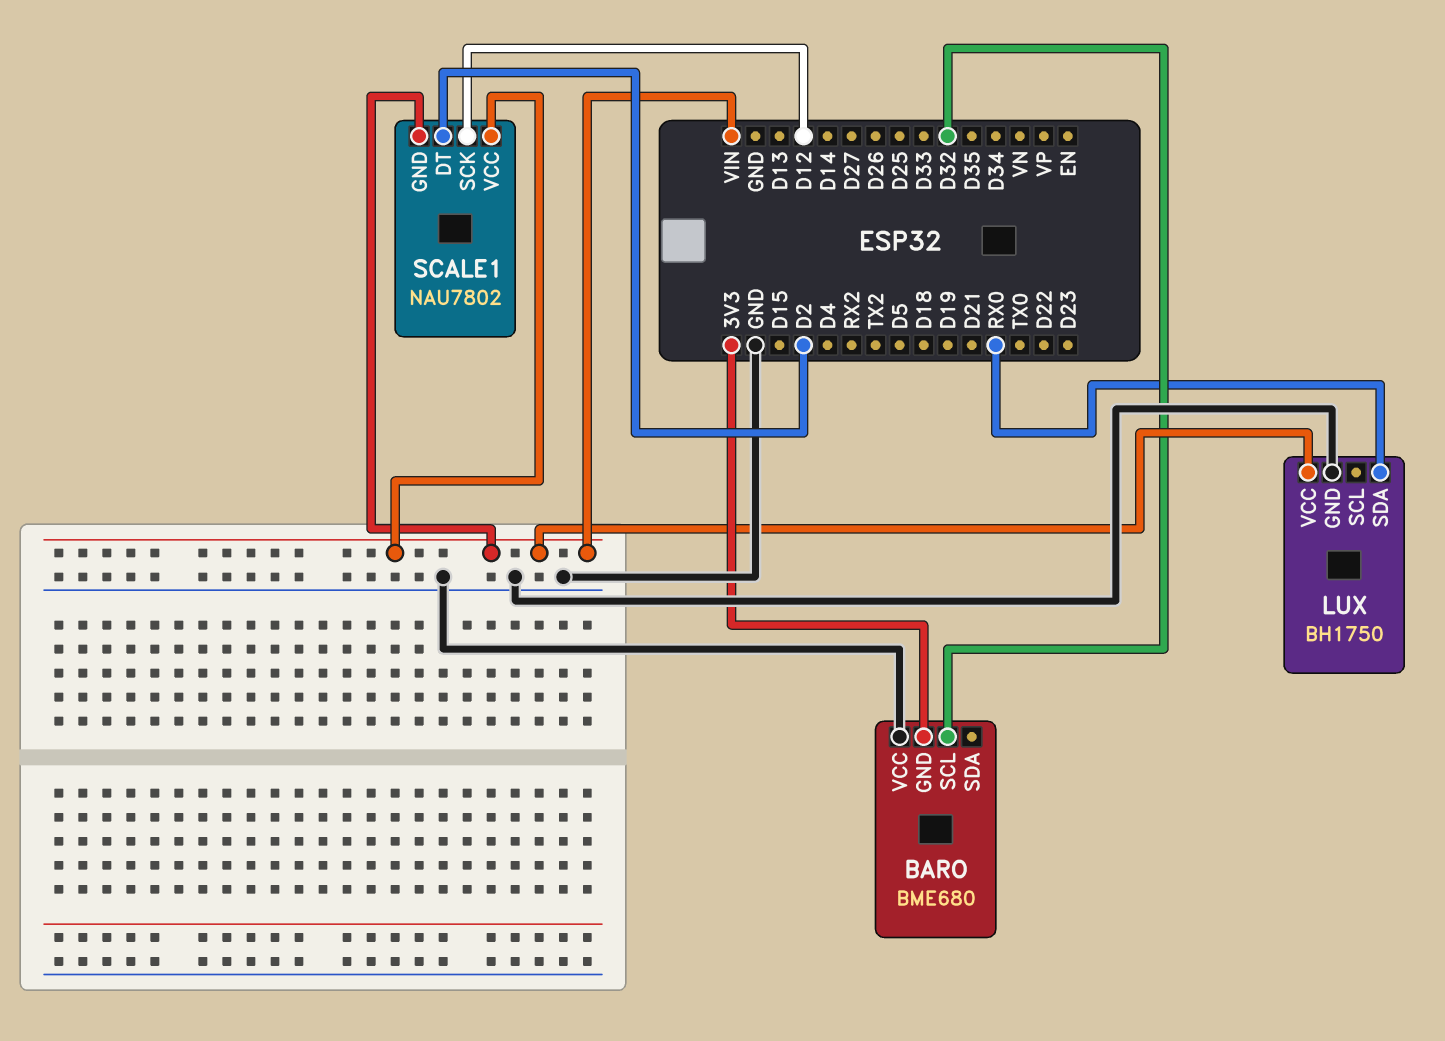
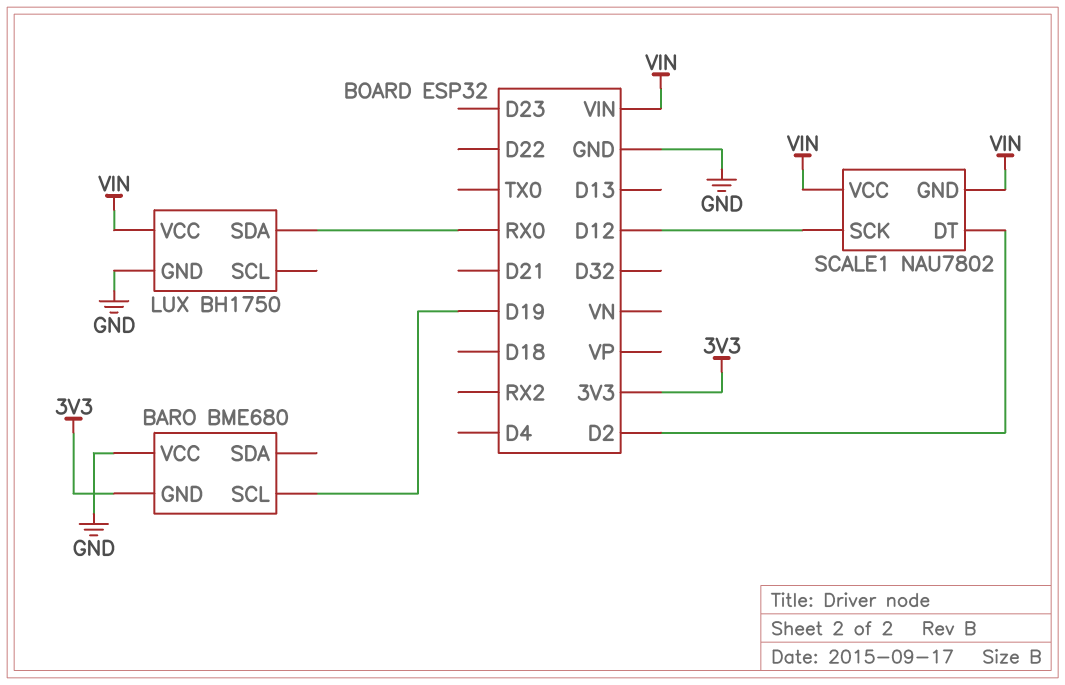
BARO pin SCL: D32 -> D19

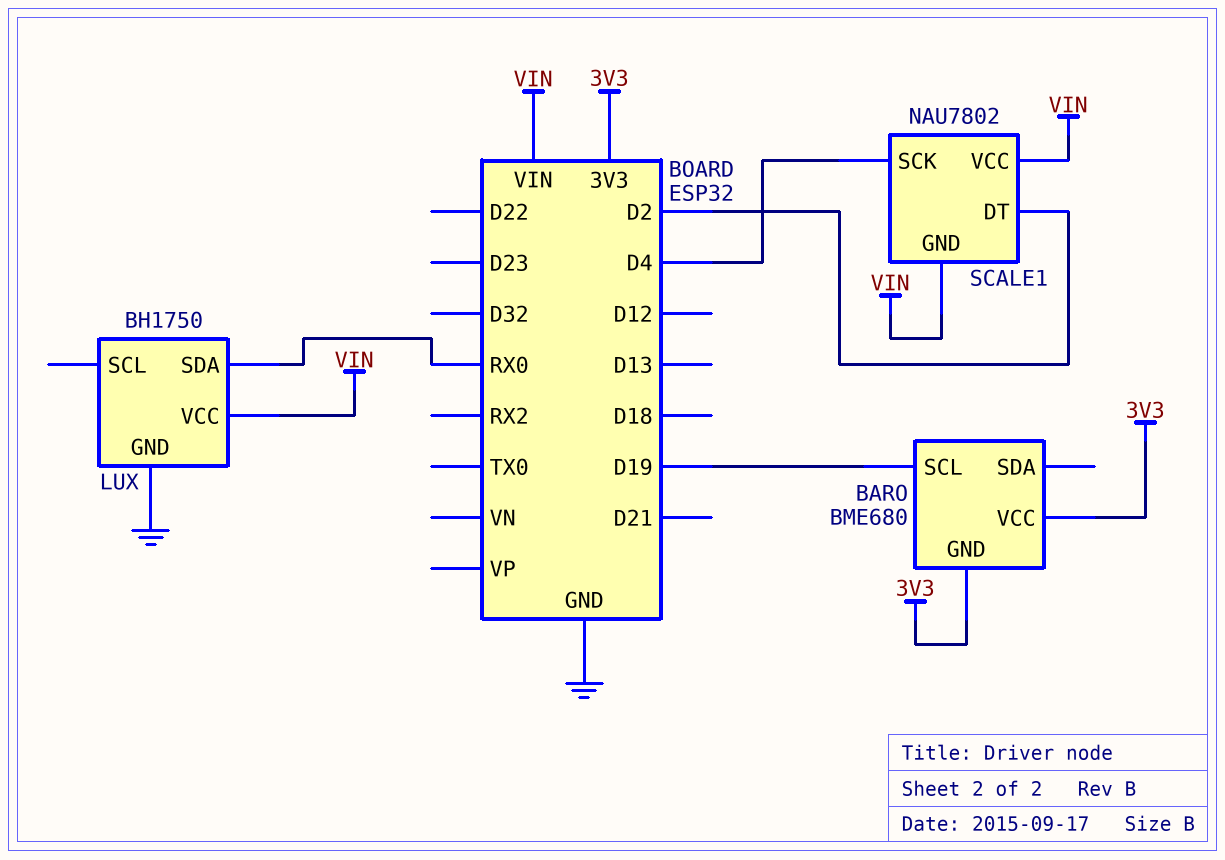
BARO pin VCC: GND -> 3V3
SCALE1 pin SCK: D12 -> D4

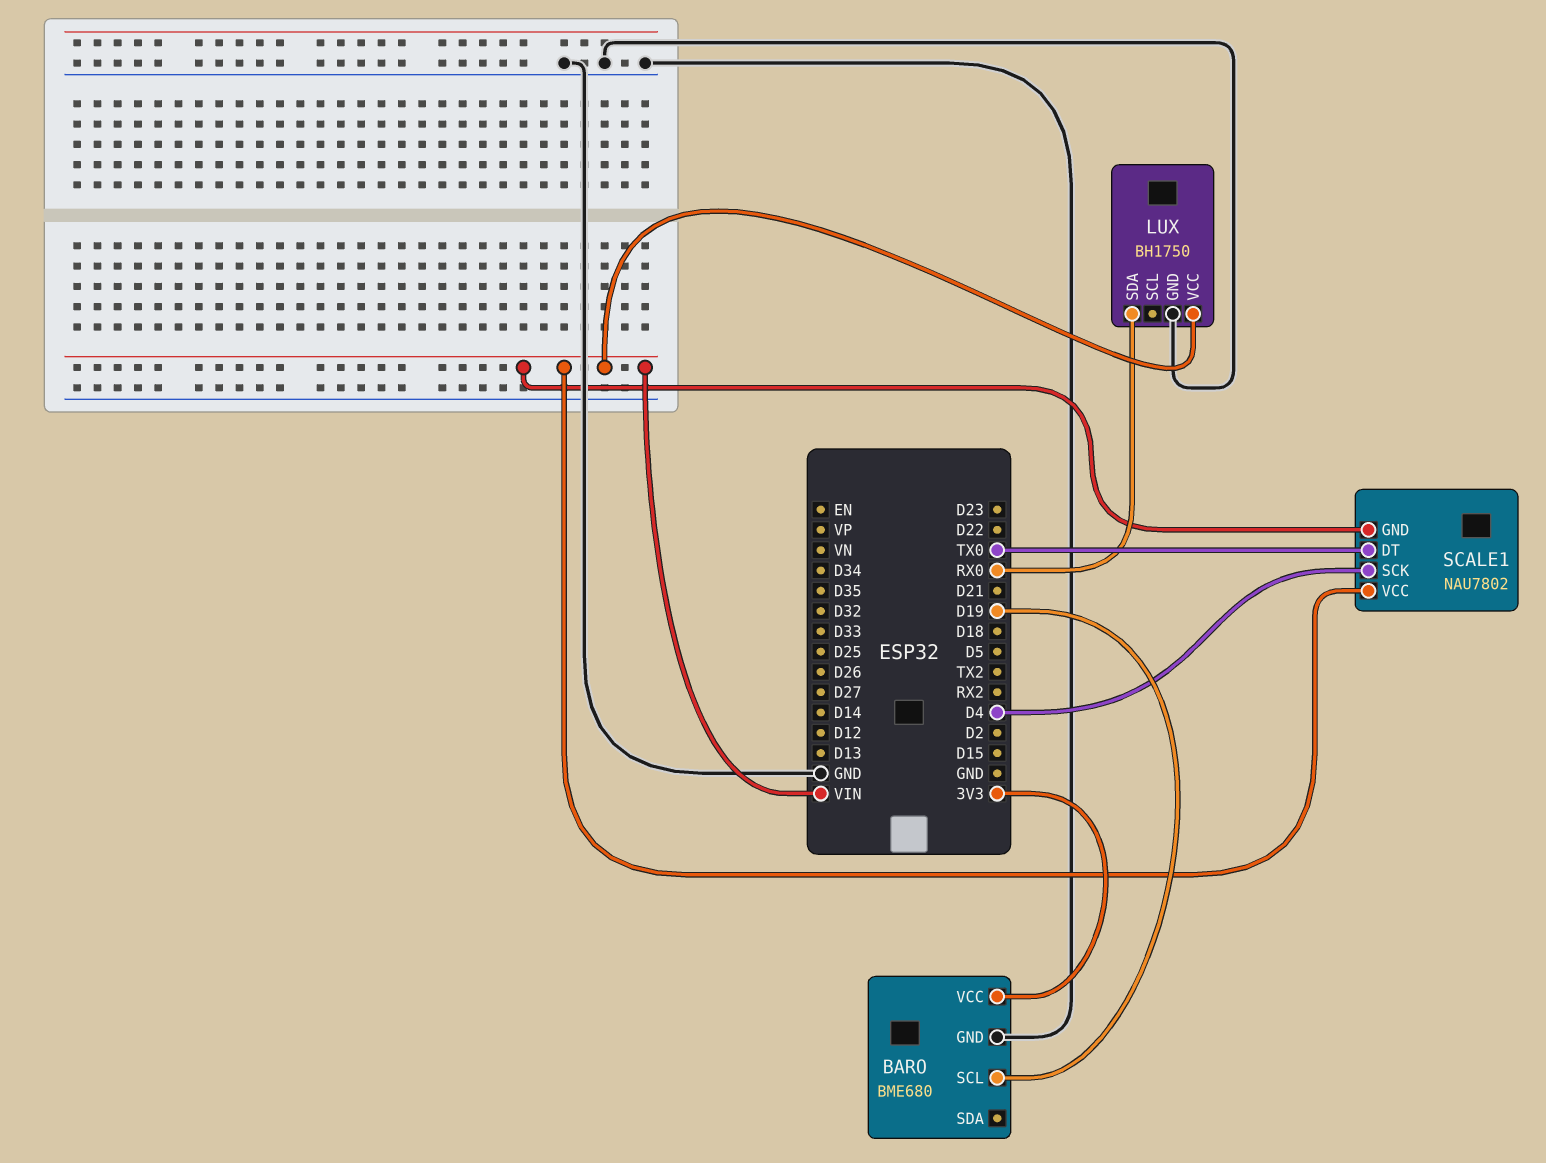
BARO pin GND: 3V3 -> GND
SCALE1 pin DT: D2 -> TX0

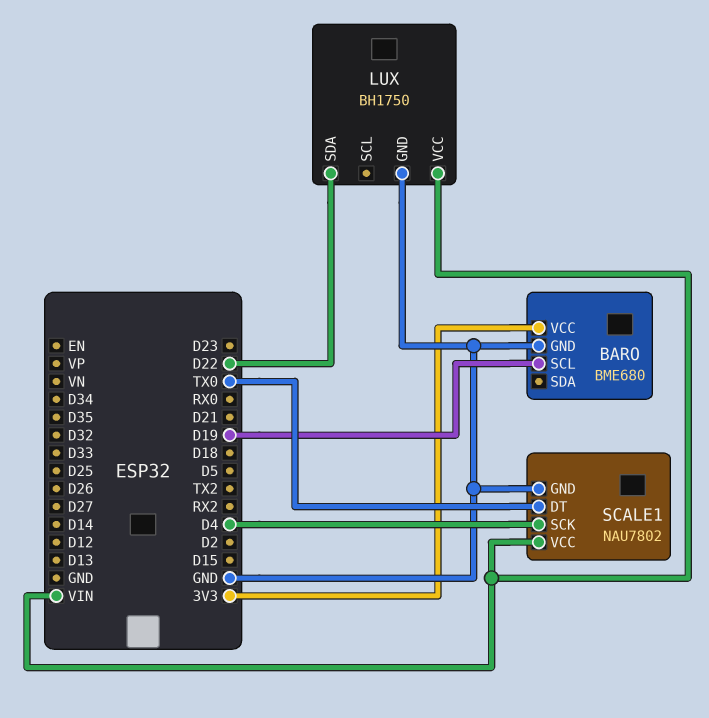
LUX pin SDA: RX0 -> D22
SCALE1 pin GND: VIN -> GND

